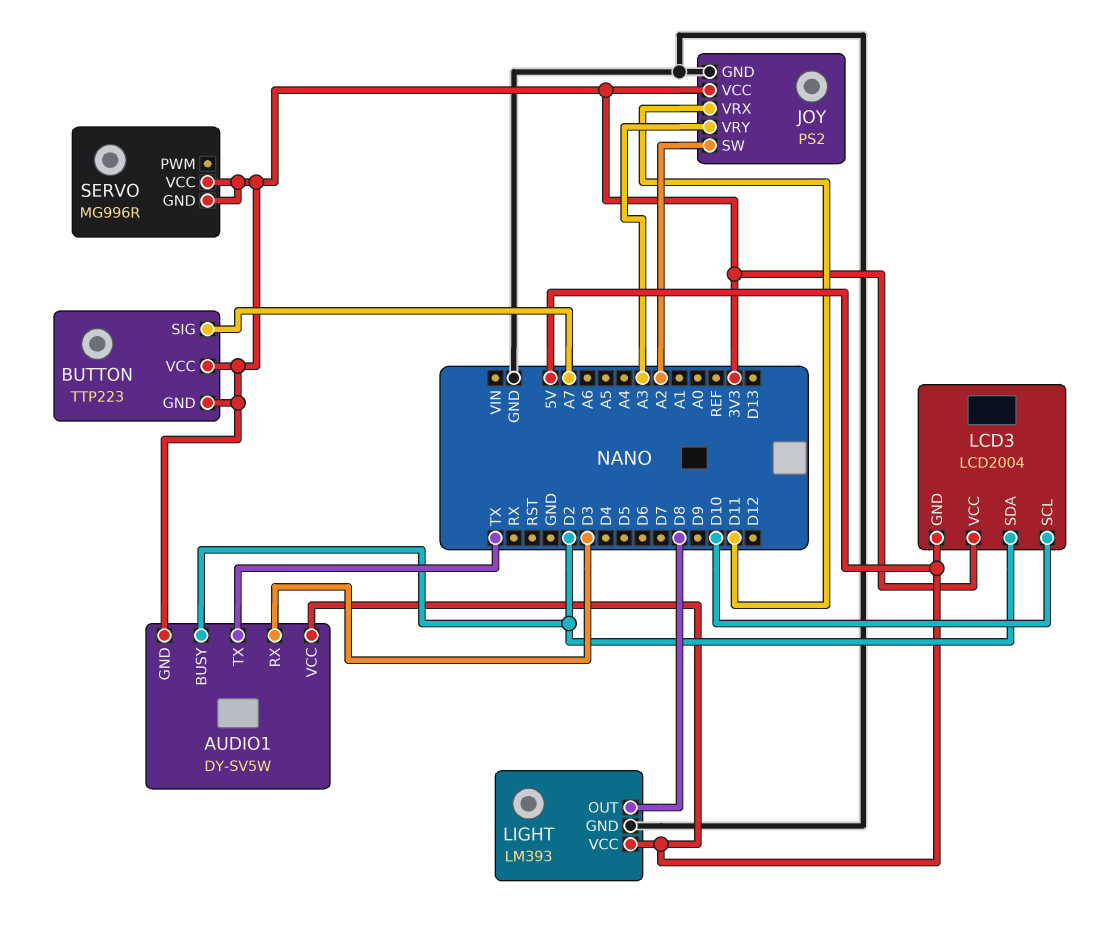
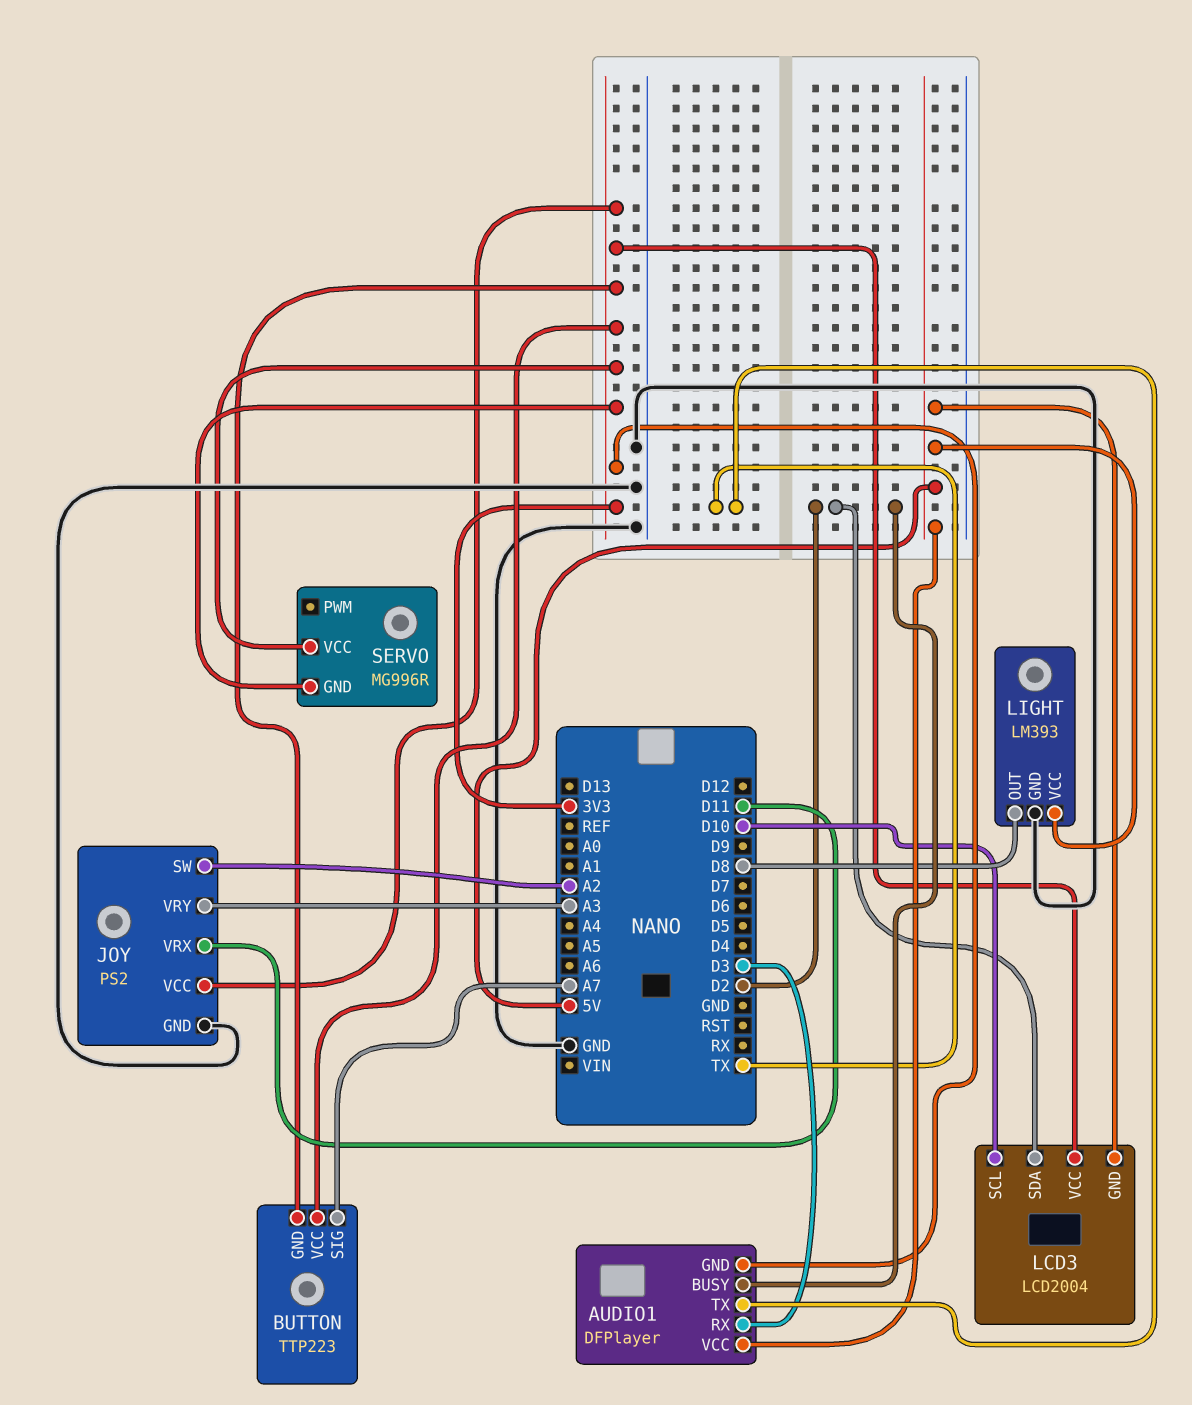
AUDIO1: DY-SV5W -> DFPlayer

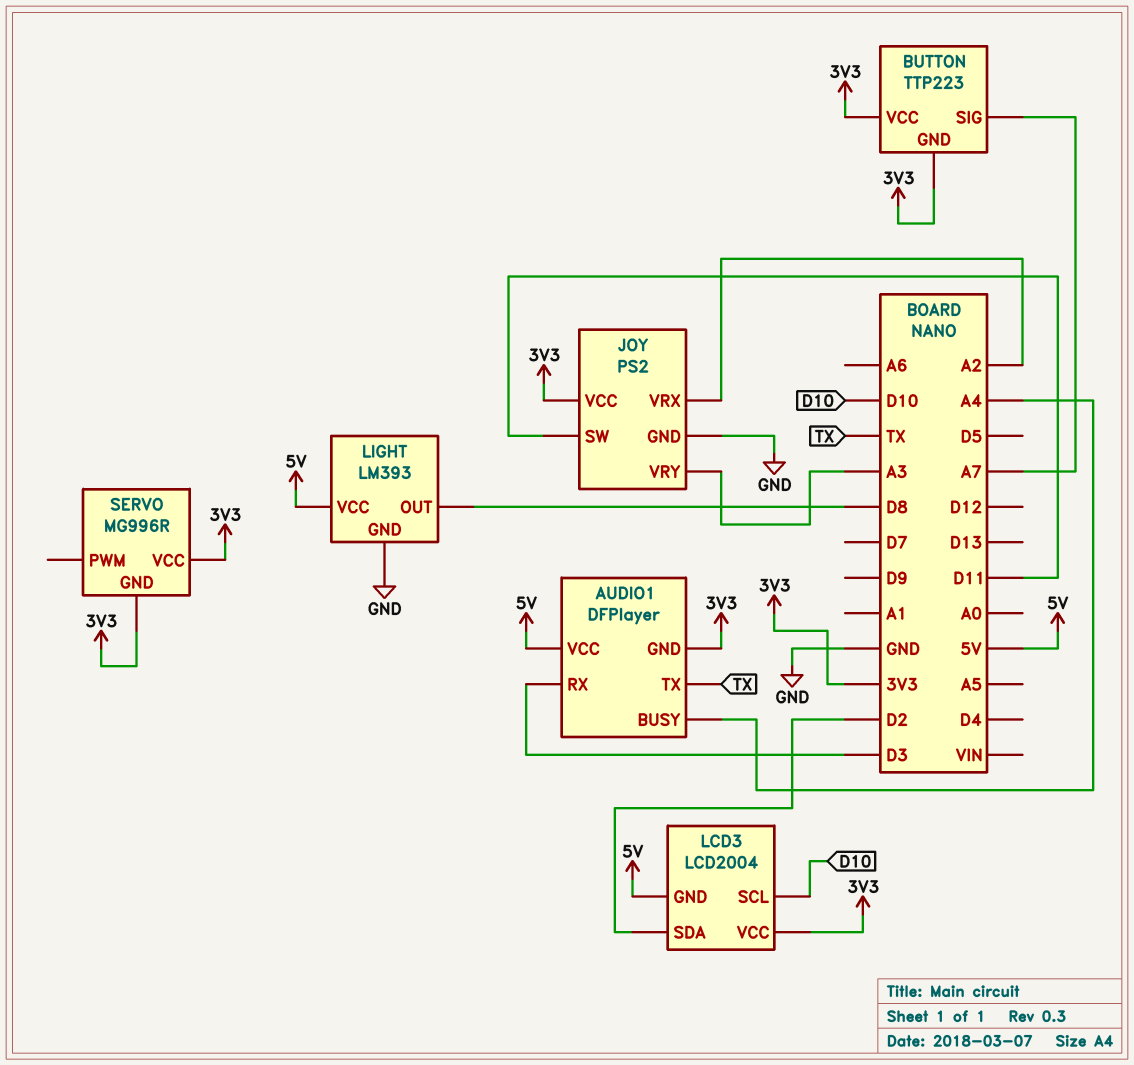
AUDIO1 pin BUSY: D2 -> A4
JOY pin SW: A2 -> D11
JOY pin VRX: D11 -> A2

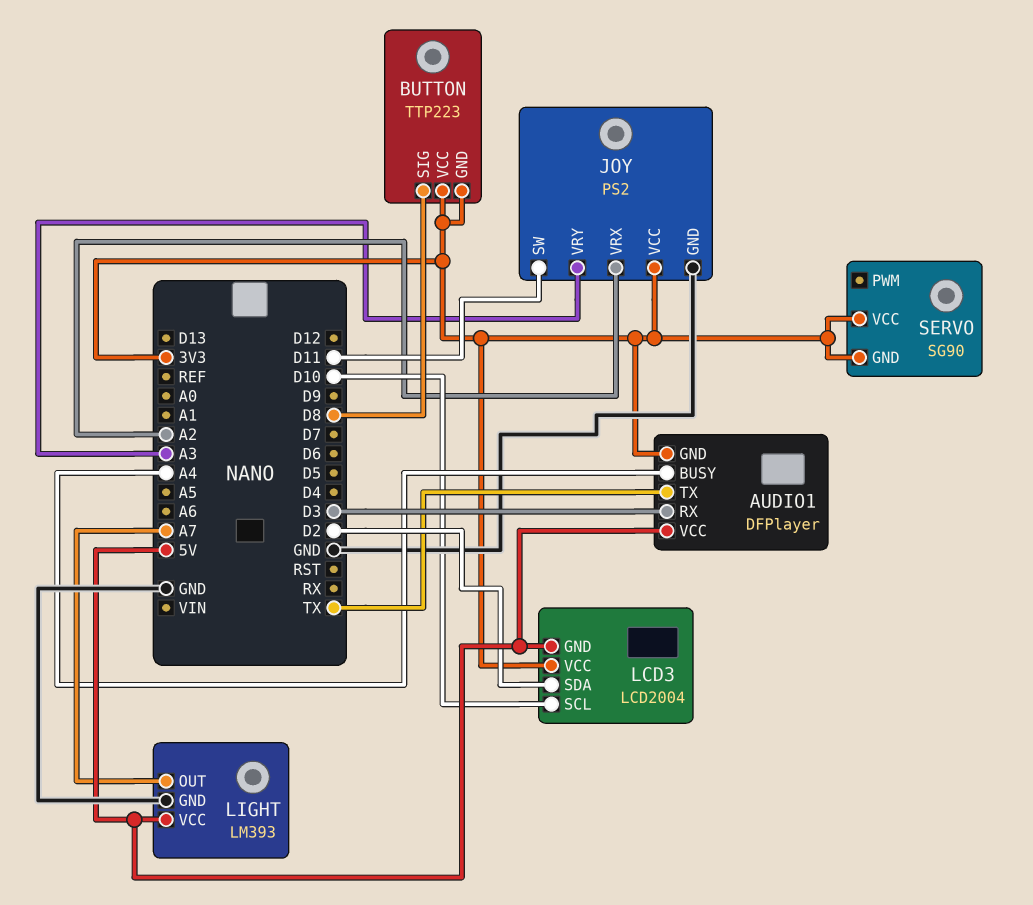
BUTTON pin SIG: A7 -> D8
LIGHT pin OUT: D8 -> A7
SERVO: MG996R -> SG90

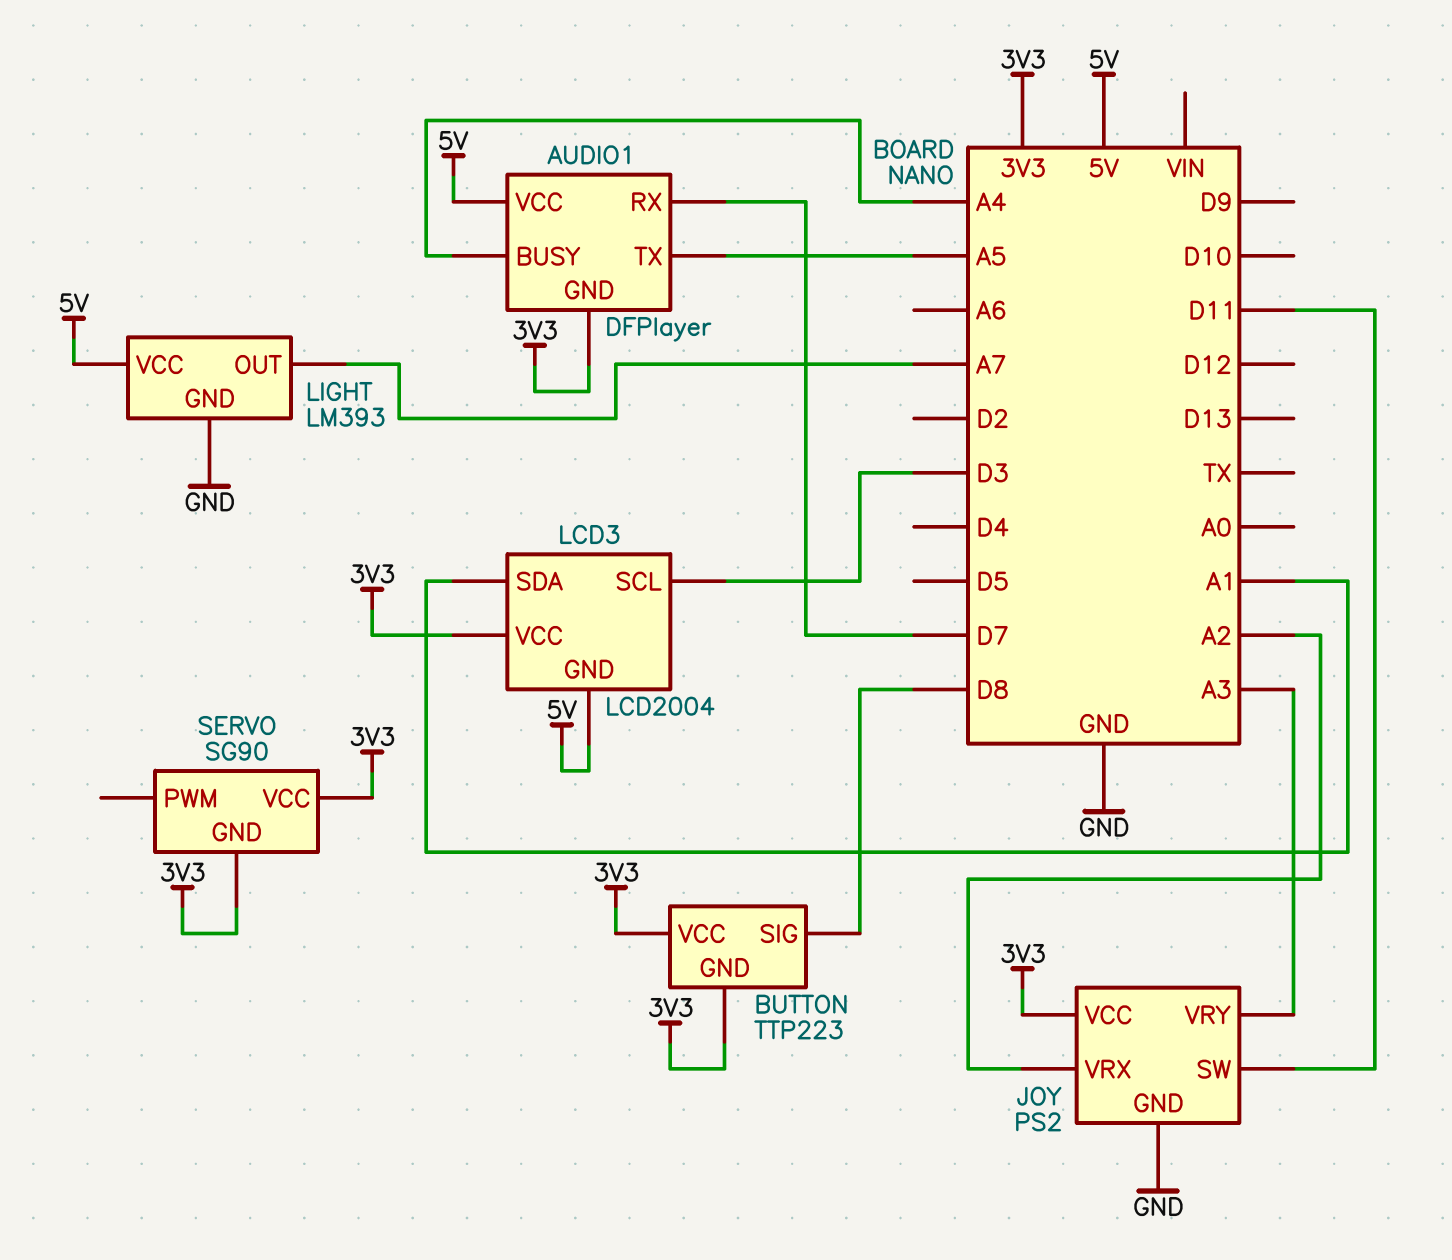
AUDIO1 pin RX: D3 -> D7
AUDIO1 pin TX: TX -> A5
LCD3 pin SCL: D10 -> D3
LCD3 pin SDA: D2 -> A1

